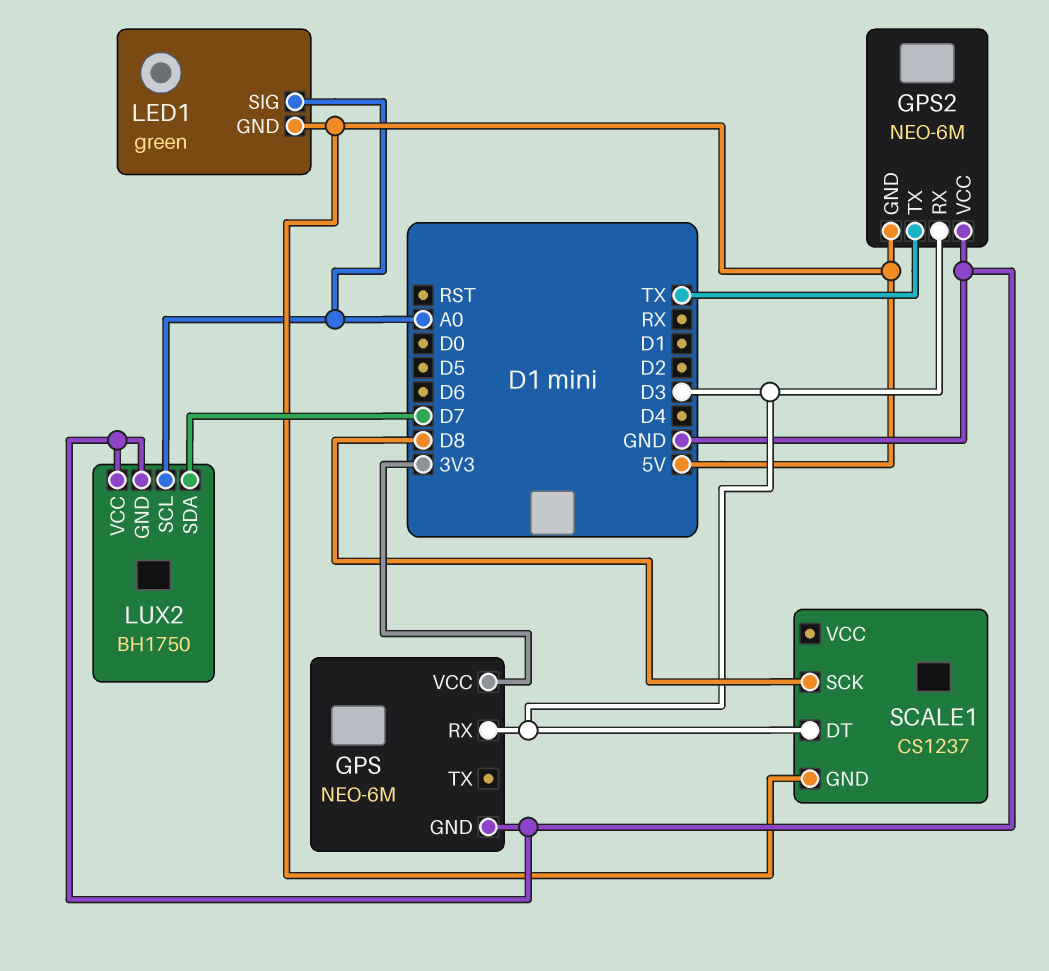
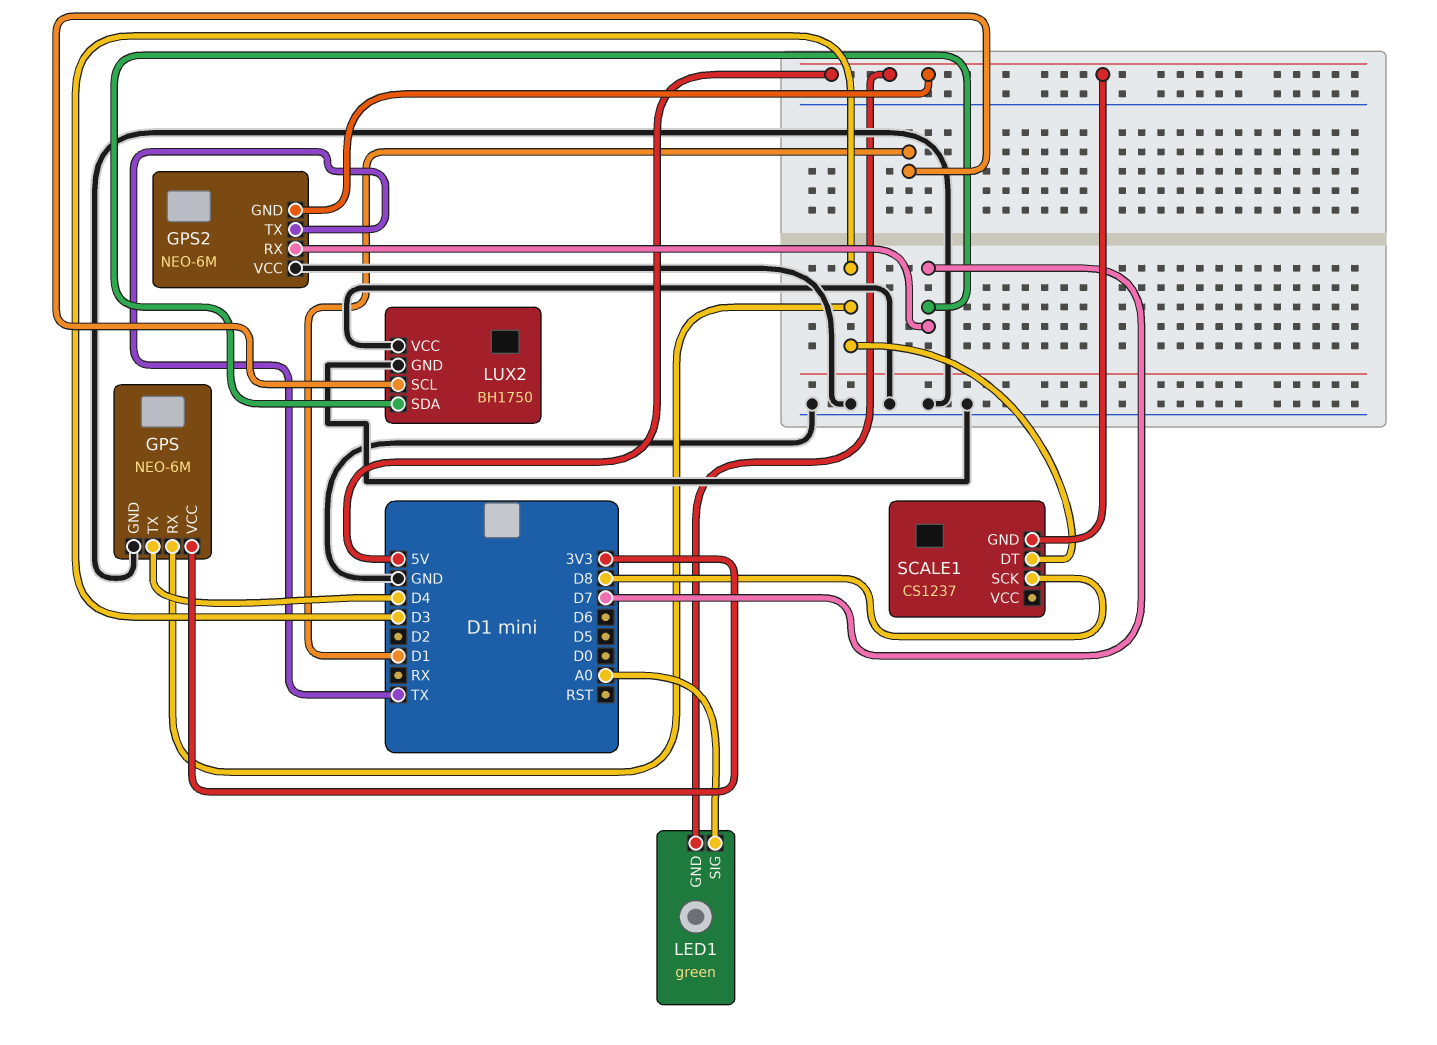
GPS pin TX: none -> D4
GPS2 pin RX: D3 -> D7
LUX2 pin SCL: A0 -> D1

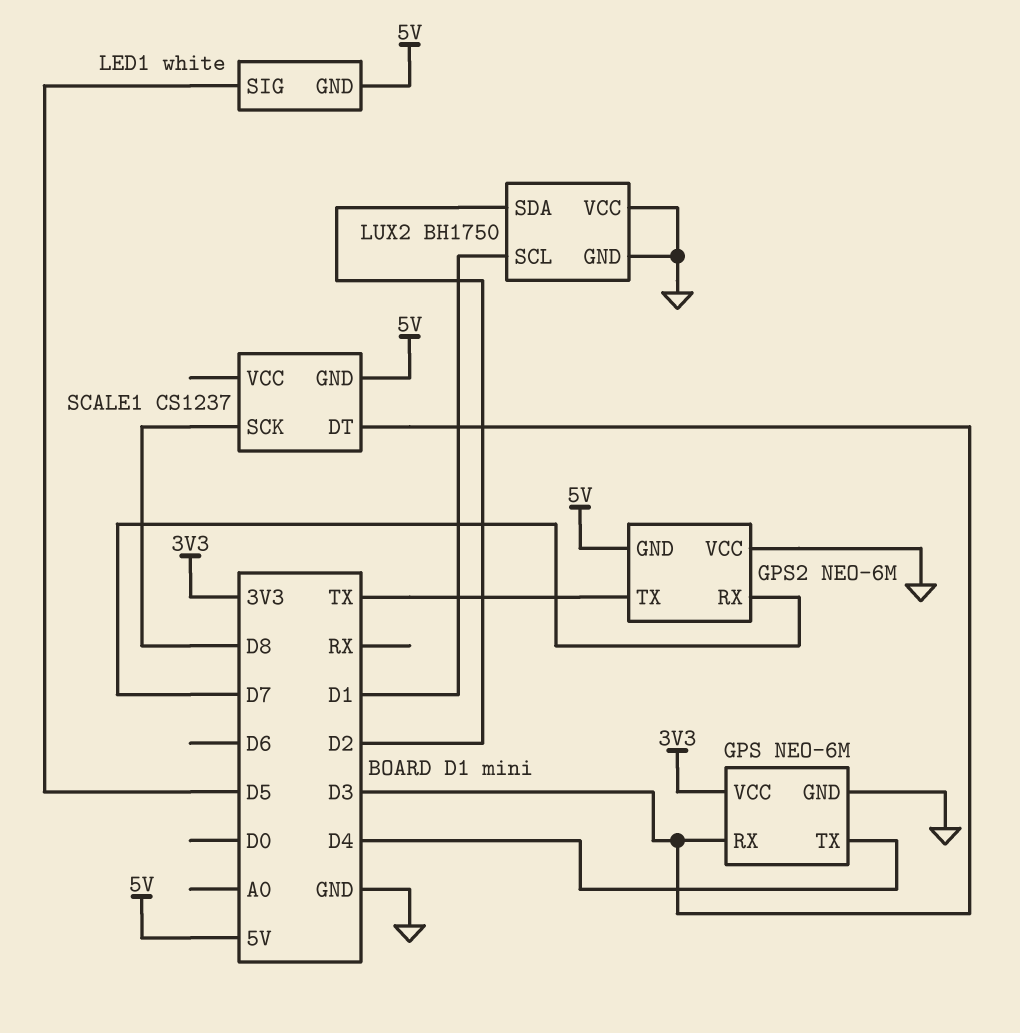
LED1: green -> white
LED1 pin SIG: A0 -> D5
LUX2 pin SDA: D7 -> D2

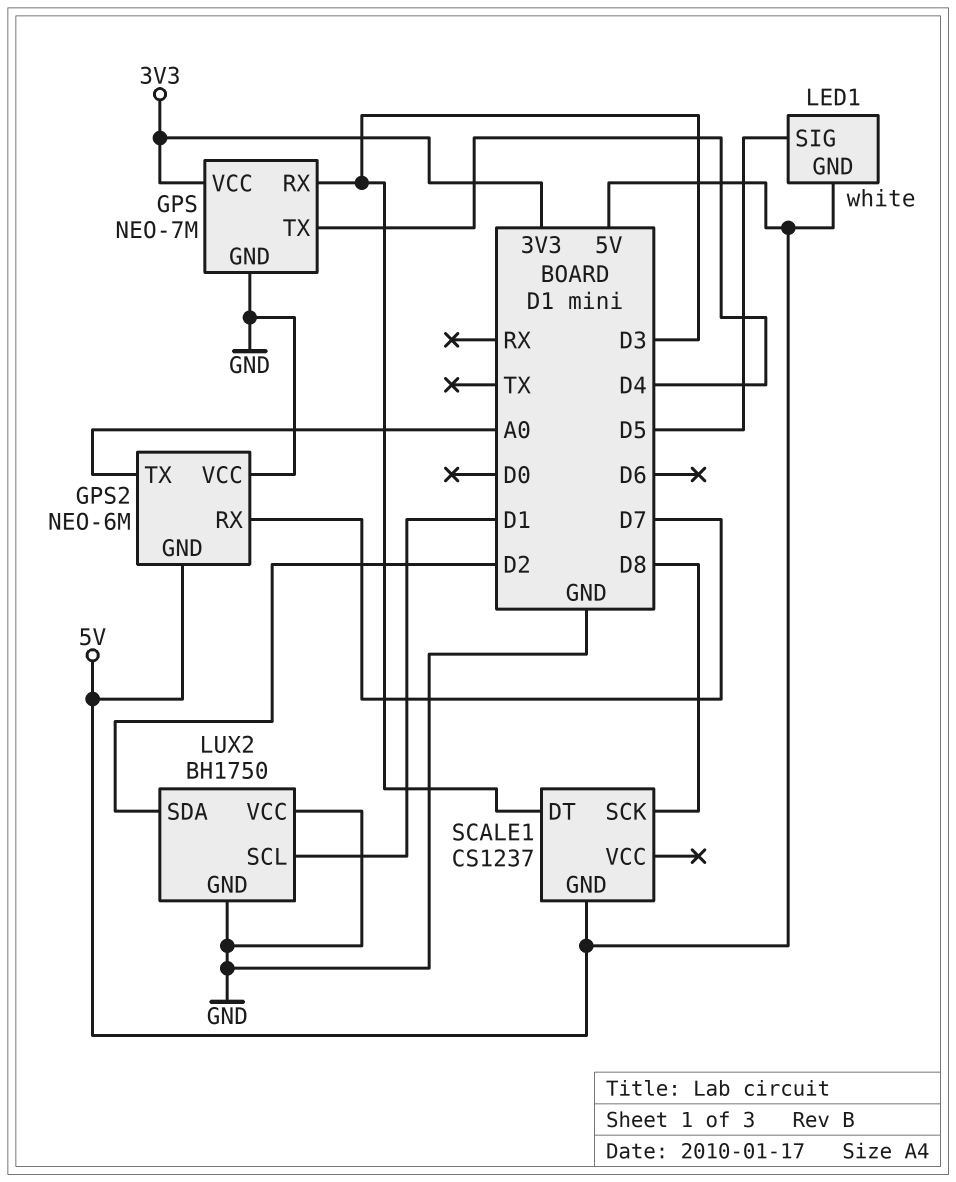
GPS: NEO-6M -> NEO-7M
GPS2 pin TX: TX -> A0

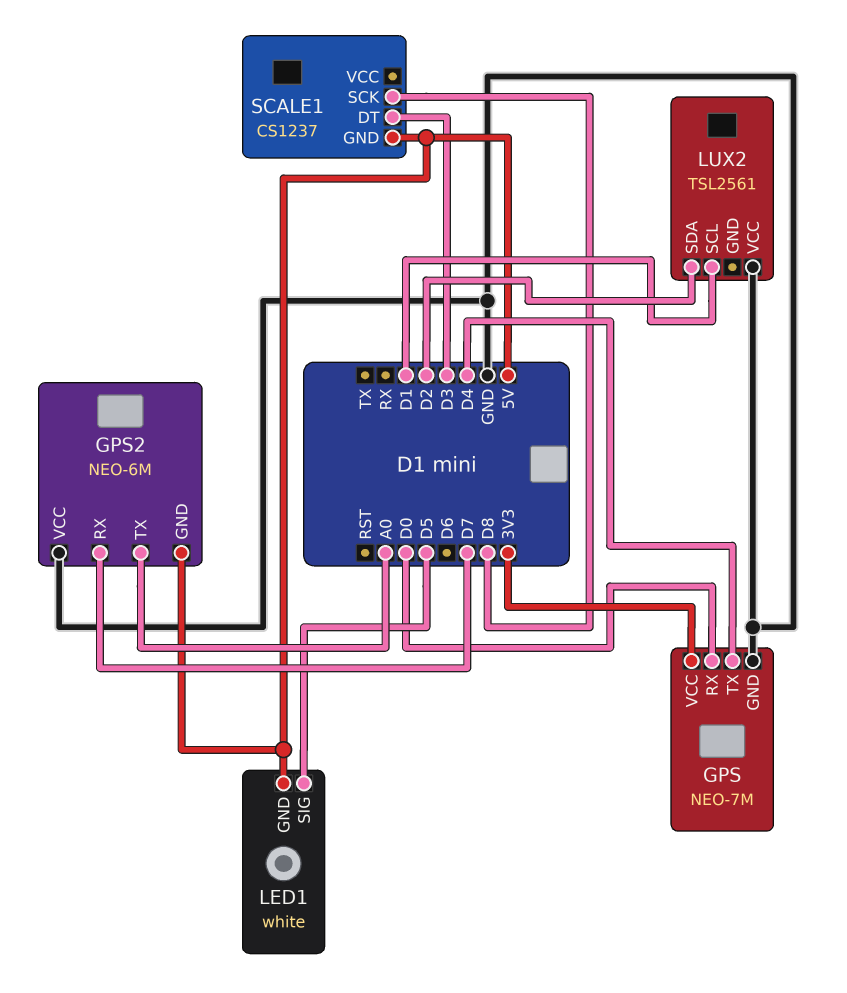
GPS pin RX: D3 -> D0
LUX2: BH1750 -> TSL2561
LUX2 pin GND: GND -> none

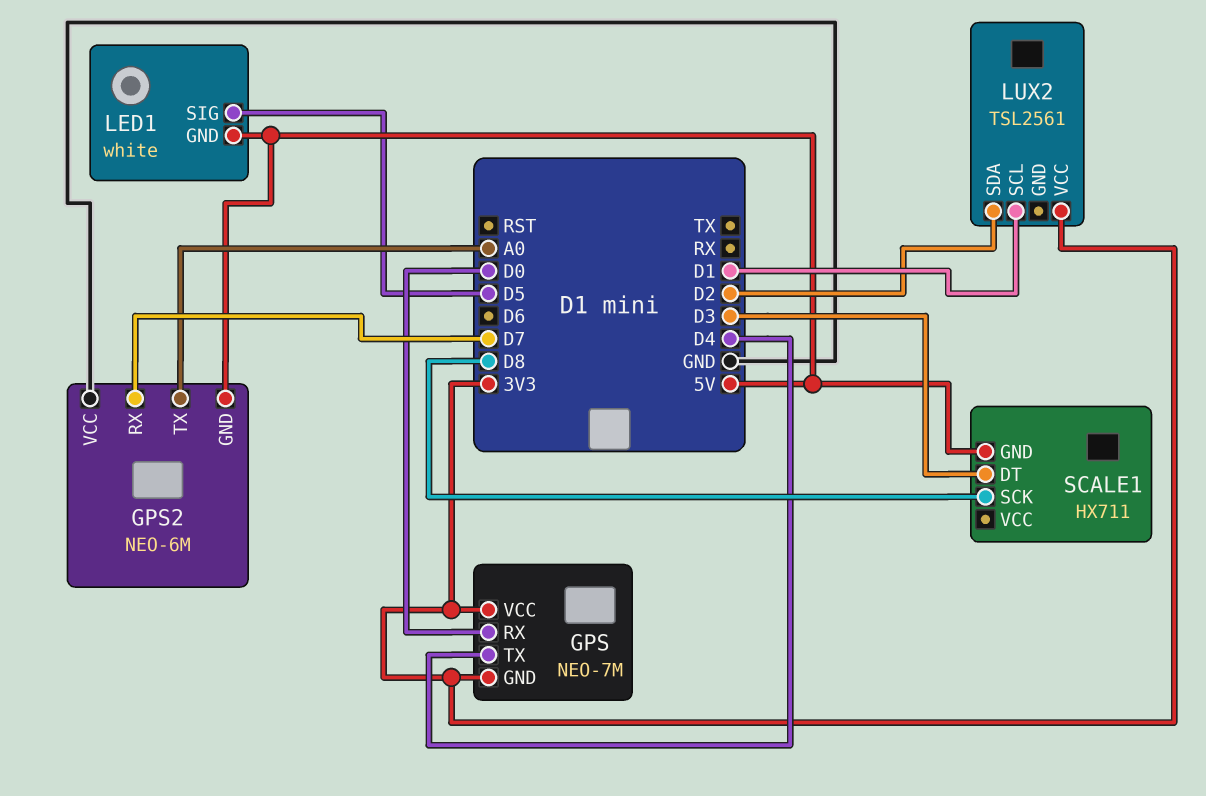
GPS pin GND: GND -> 3V3
LUX2 pin VCC: GND -> 3V3
SCALE1: CS1237 -> HX711

